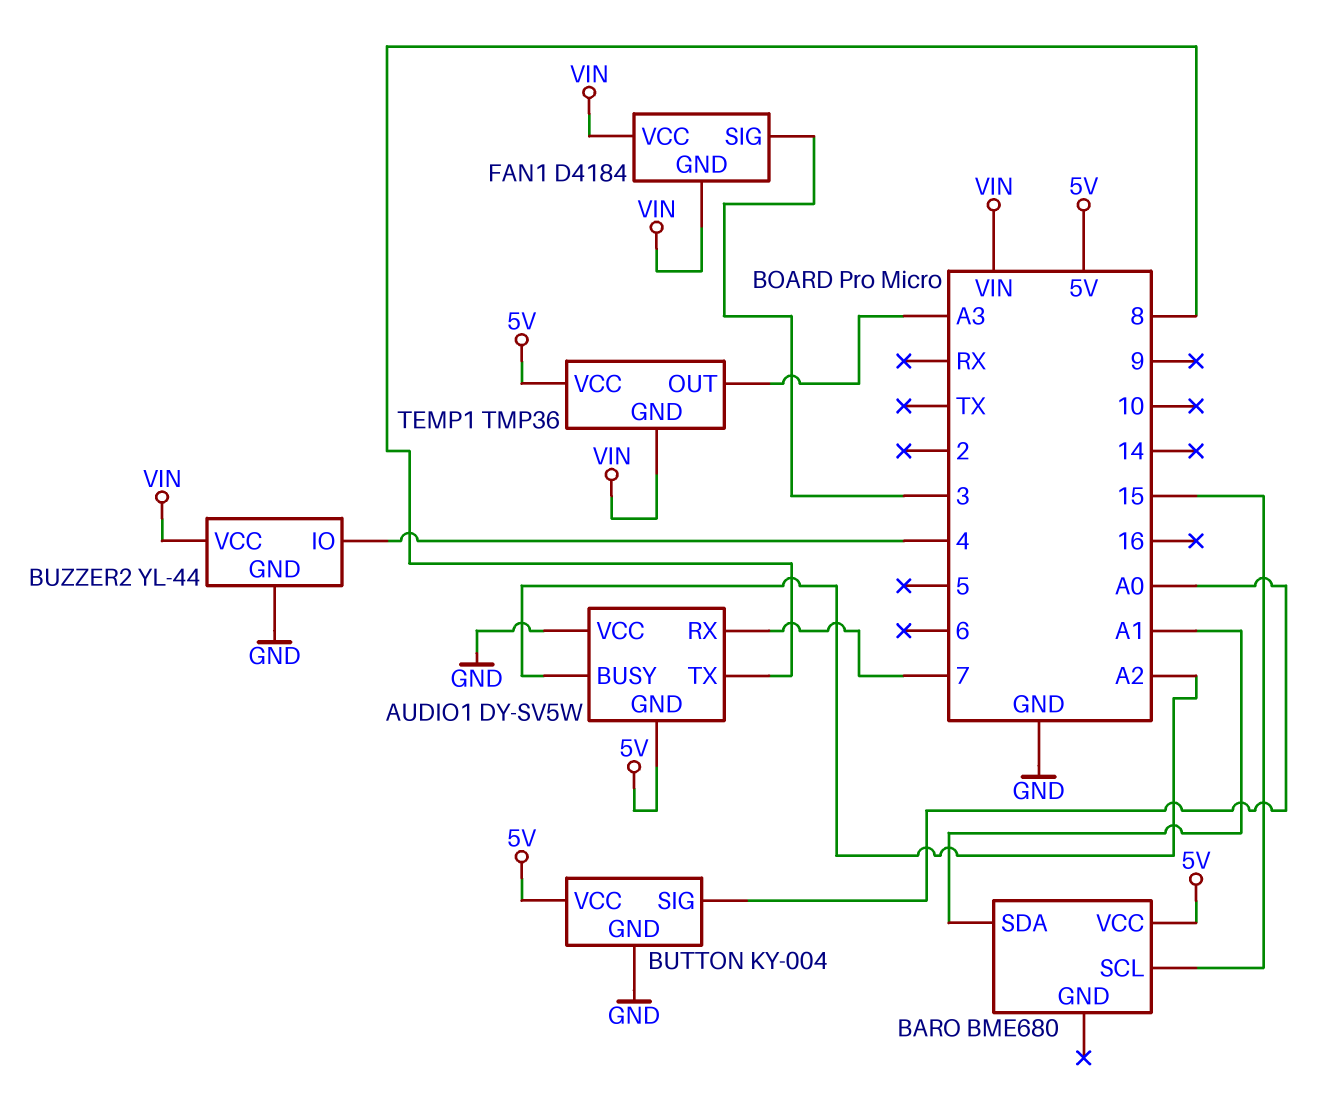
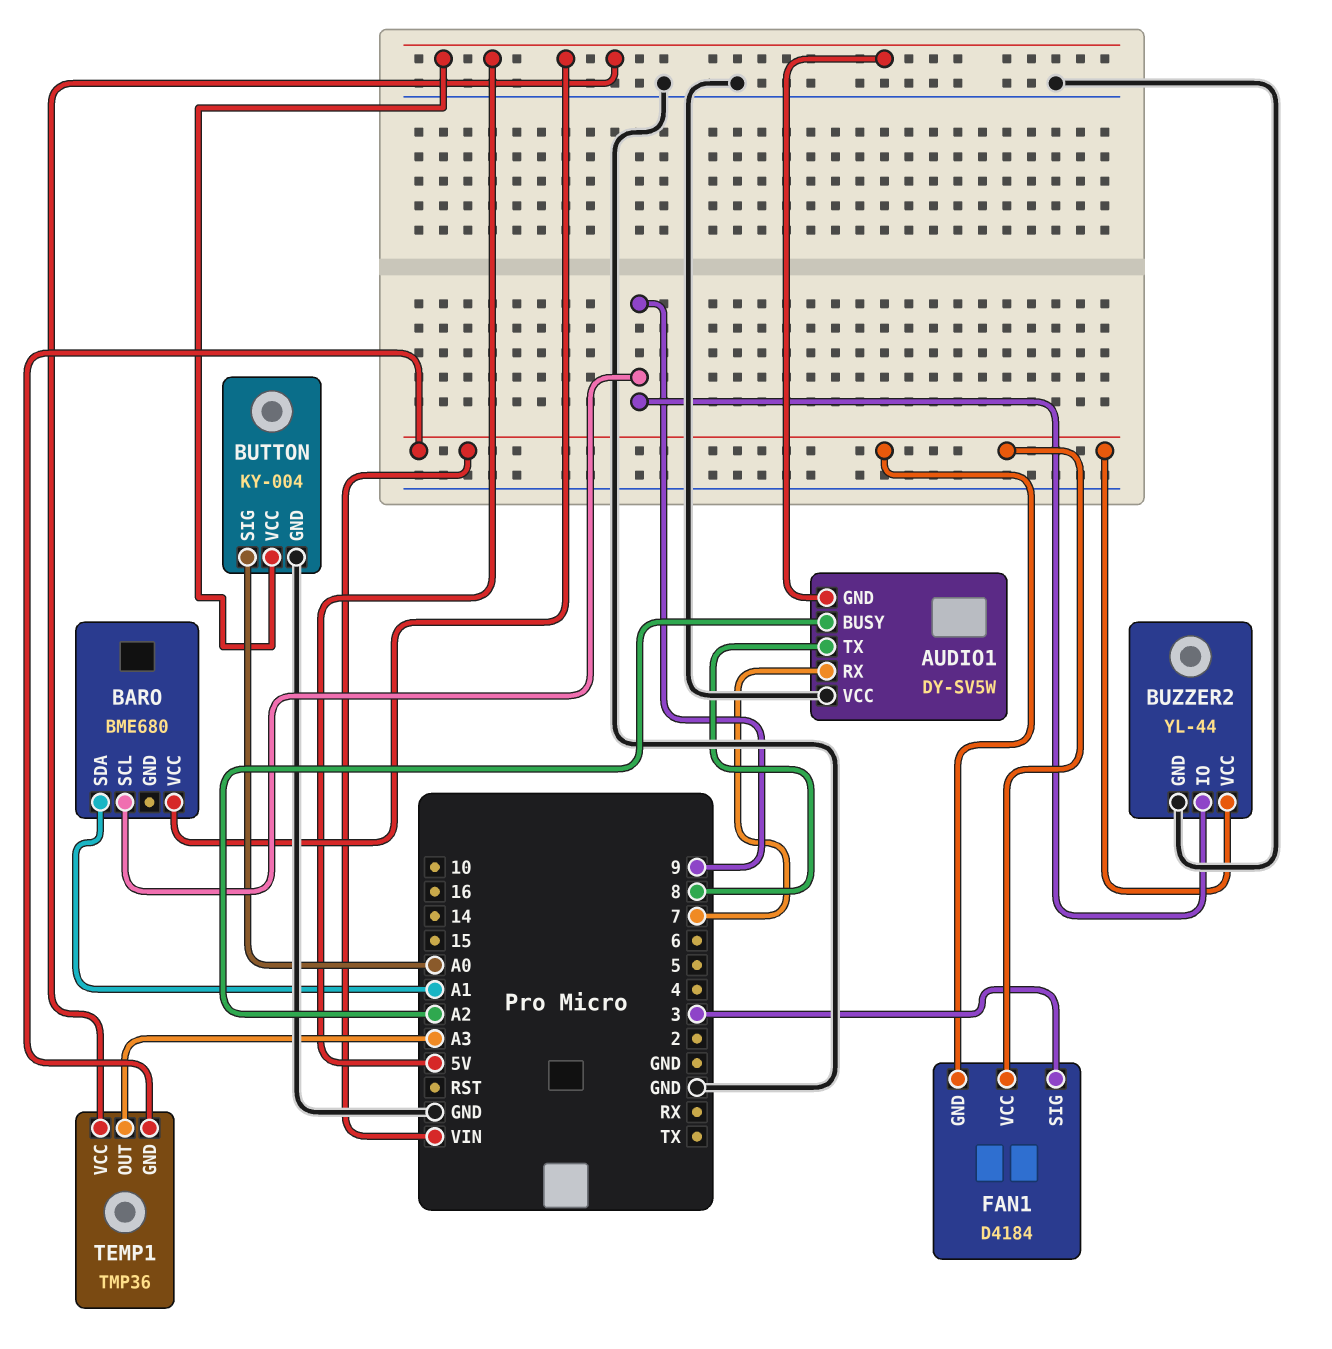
BARO pin SCL: 15 -> 9
BUZZER2 pin IO: 4 -> 9

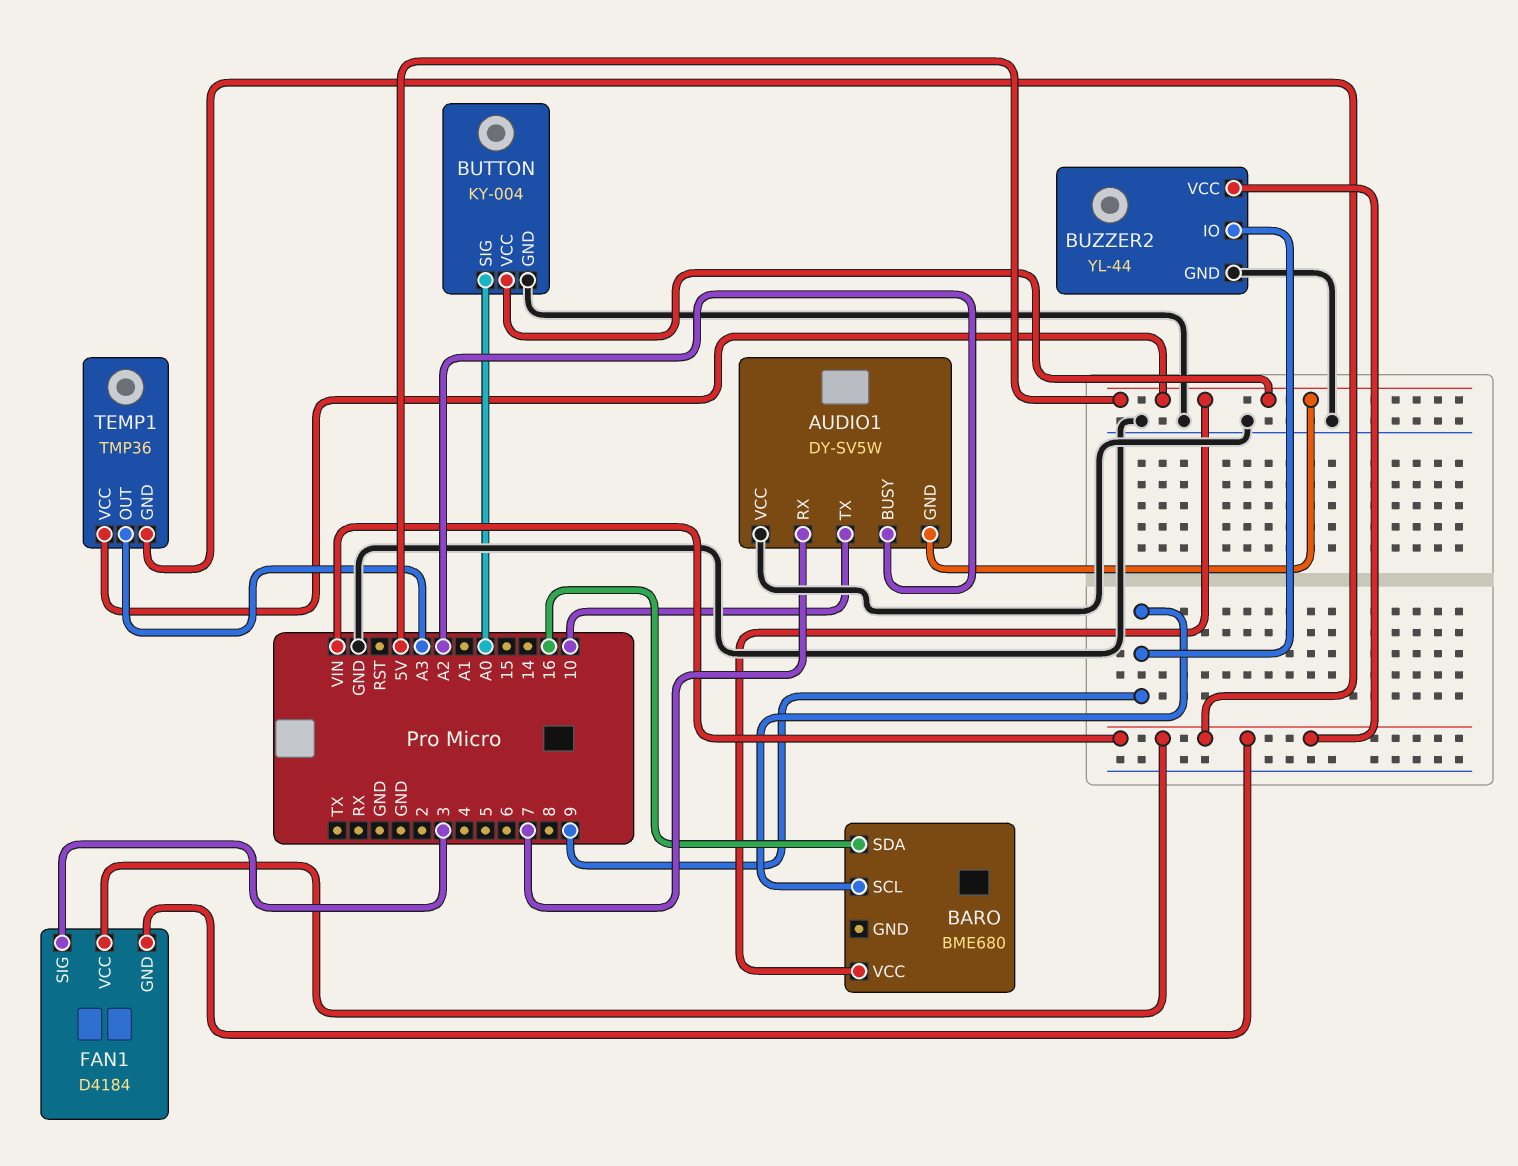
AUDIO1 pin TX: 8 -> 10
BARO pin SDA: A1 -> 16

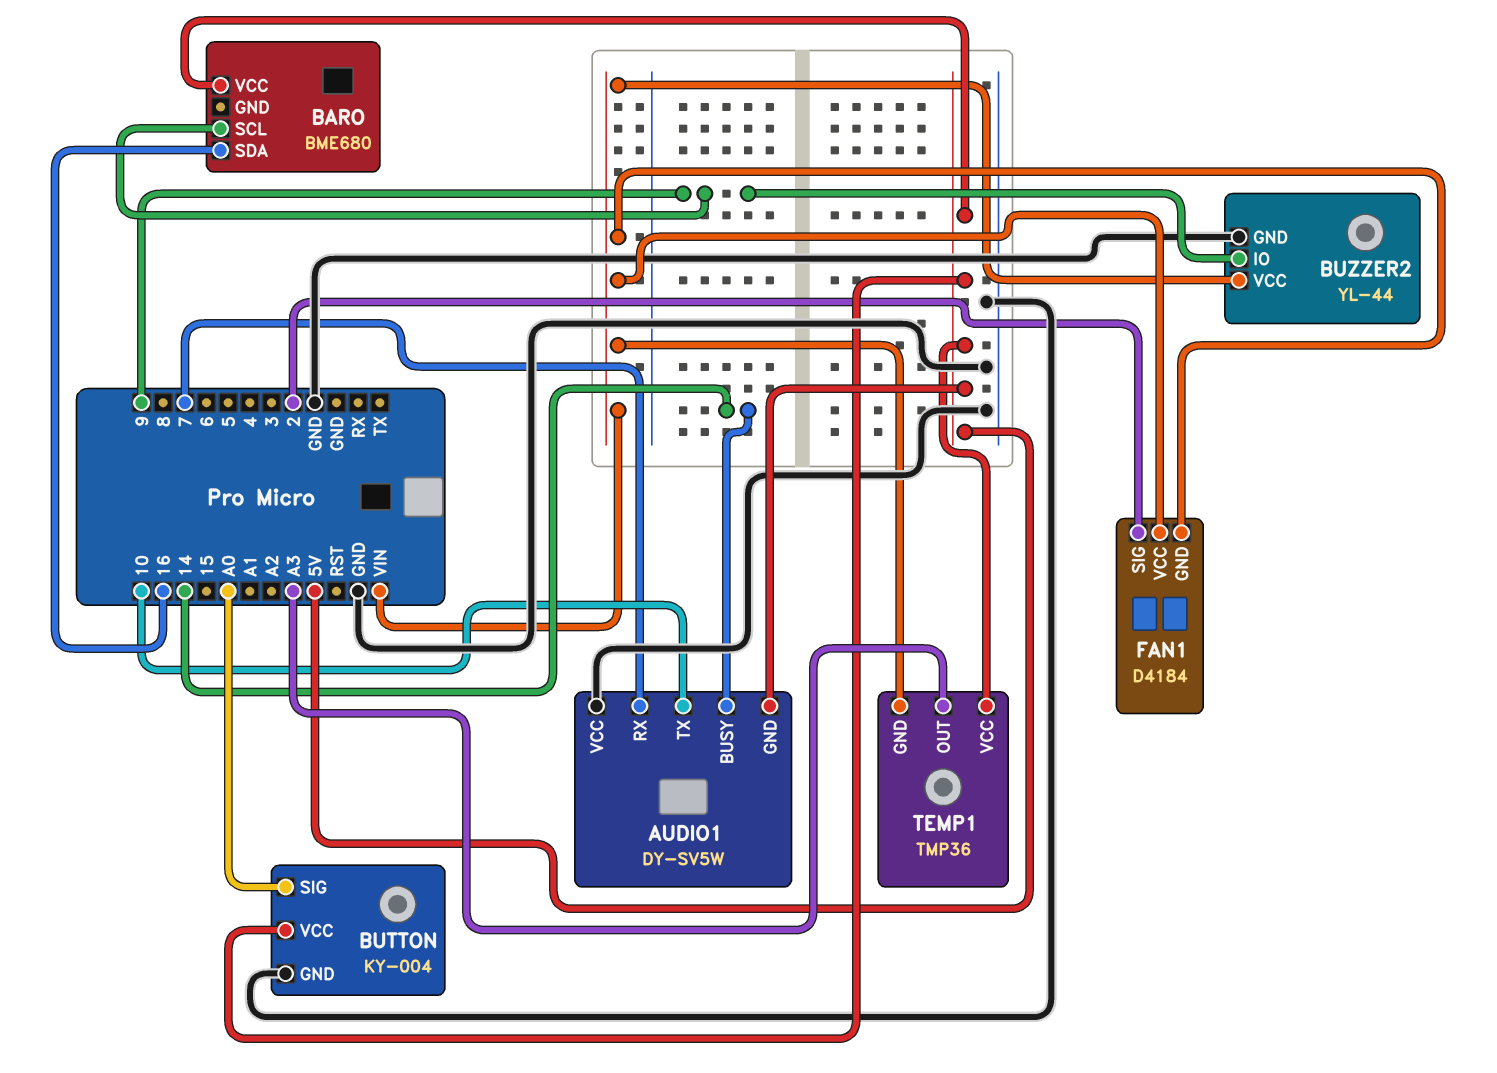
AUDIO1 pin BUSY: A2 -> 14
FAN1 pin SIG: 3 -> 2

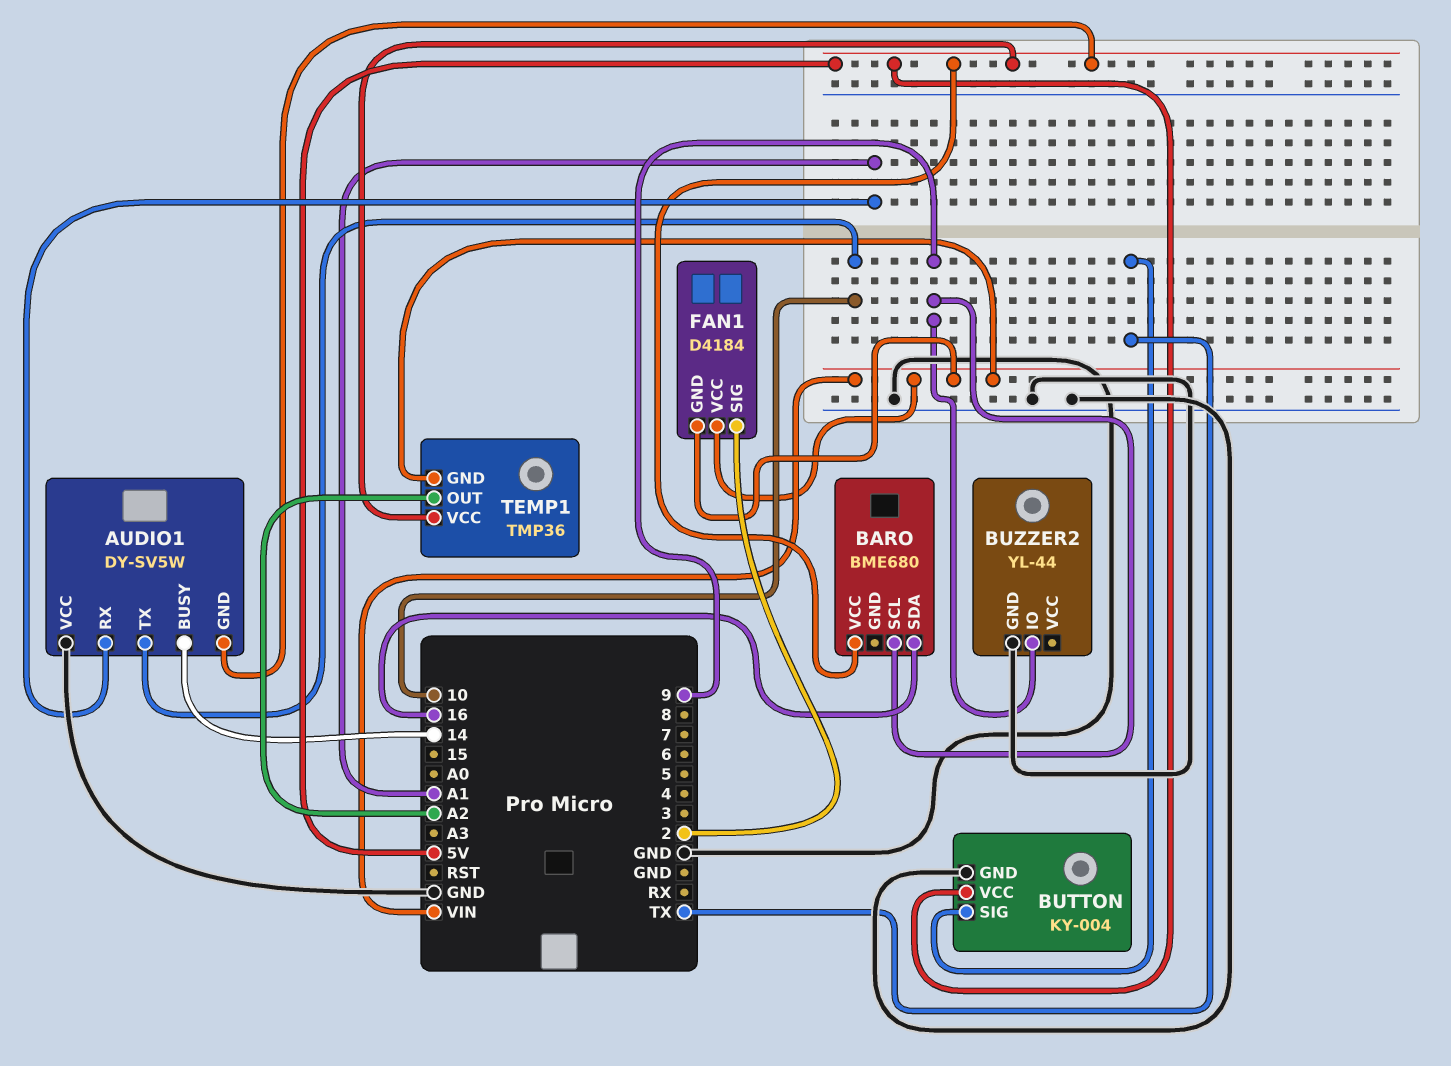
AUDIO1 pin RX: 7 -> A1
BUTTON pin SIG: A0 -> TX
BUZZER2 pin VCC: VIN -> none
TEMP1 pin OUT: A3 -> A2

